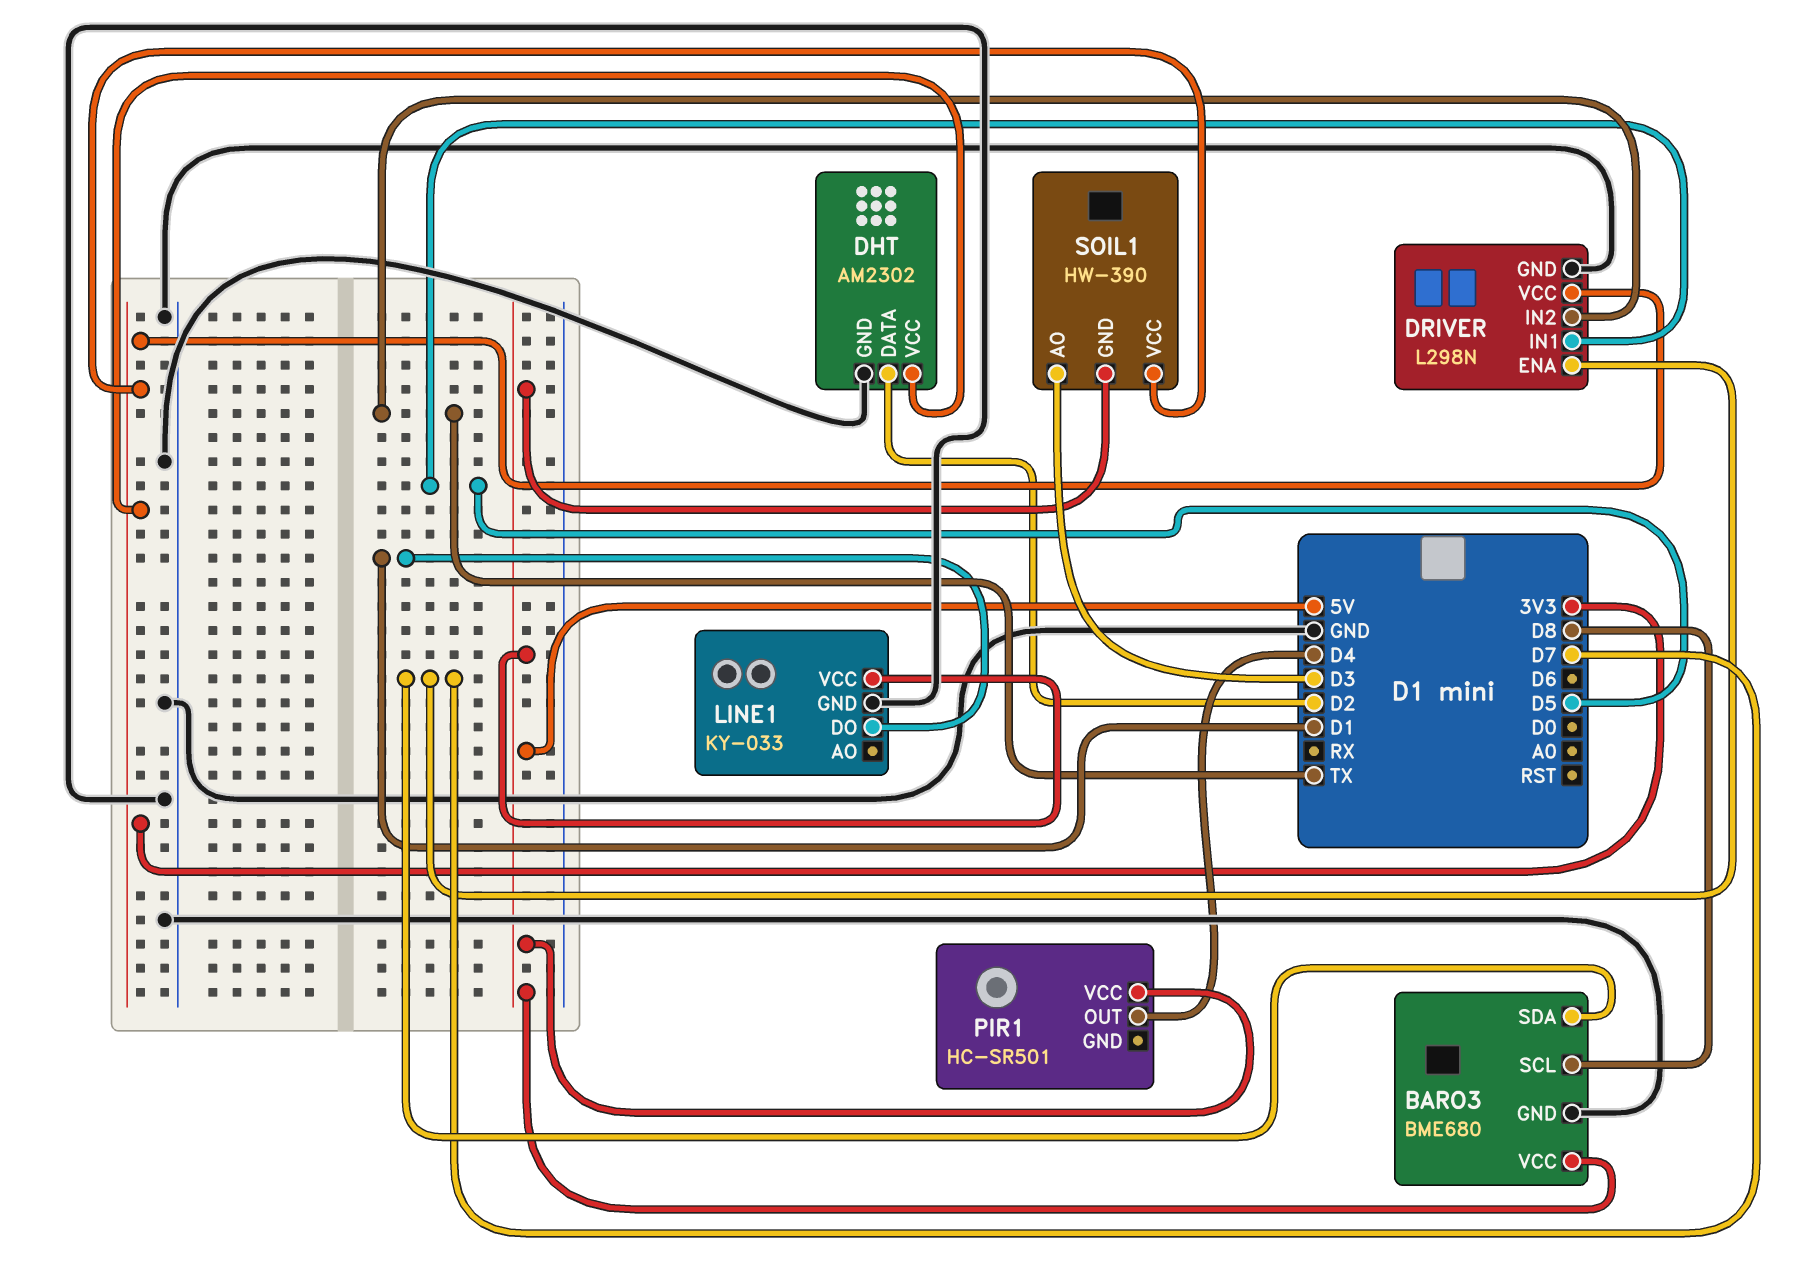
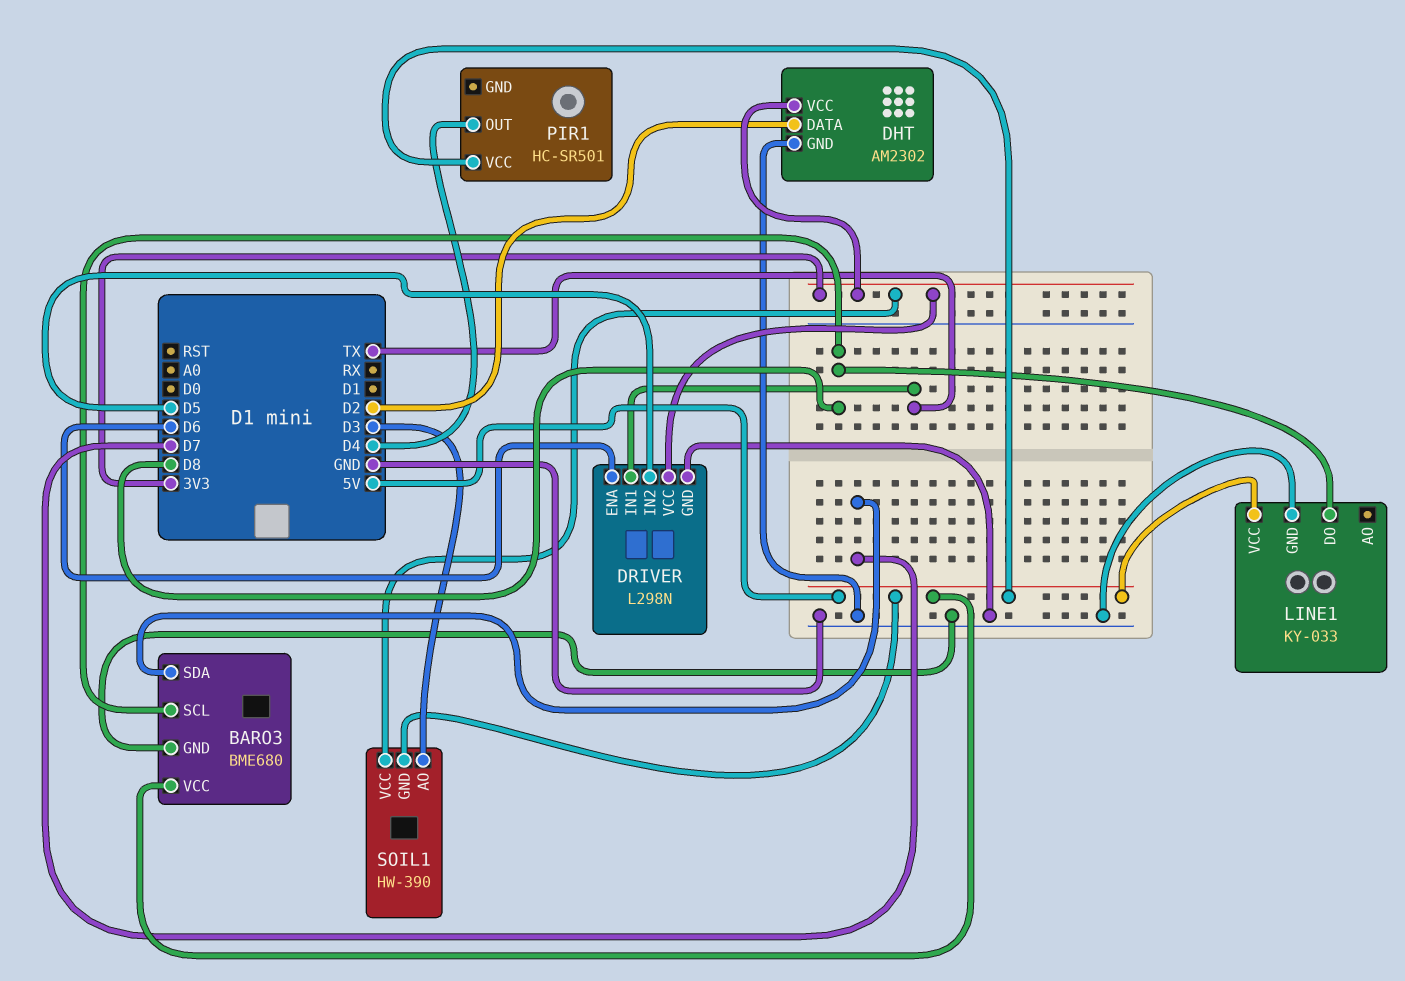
DRIVER pin ENA: D7 -> D6
DRIVER pin IN1: D5 -> TX
DRIVER pin IN2: TX -> D5
LINE1 pin DO: D1 -> D8

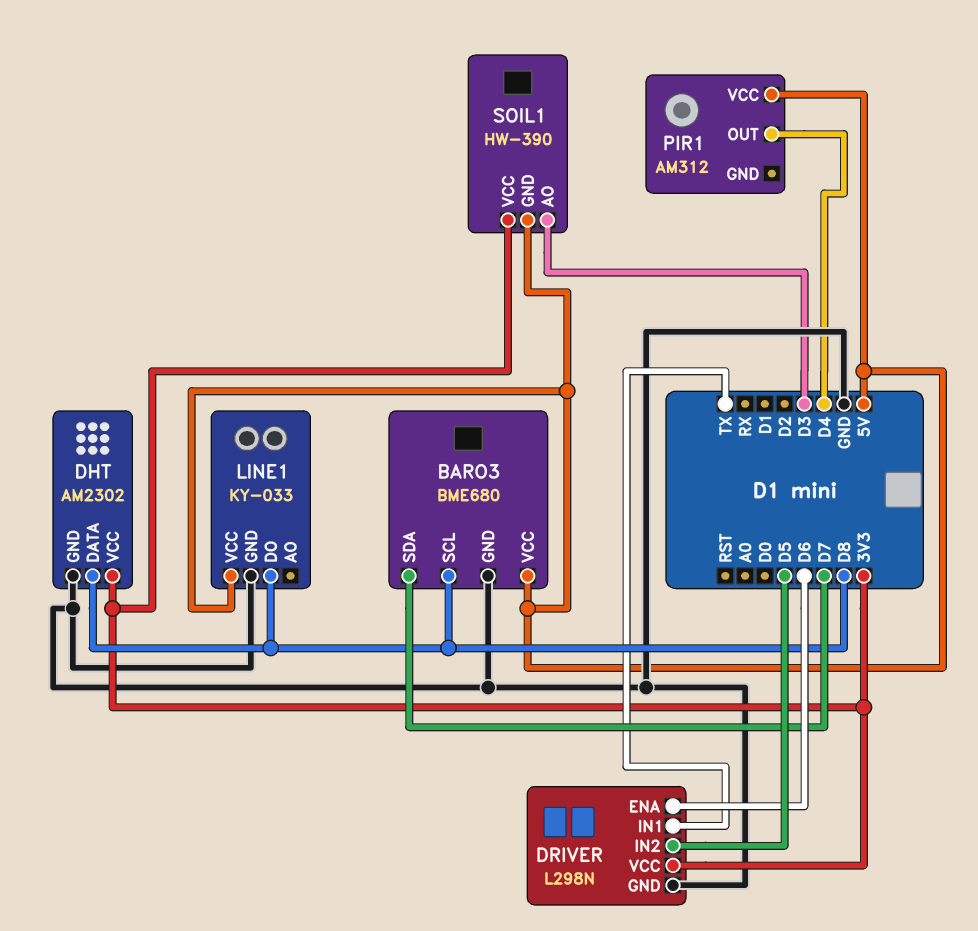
DHT pin DATA: D2 -> D8
PIR1: HC-SR501 -> AM312

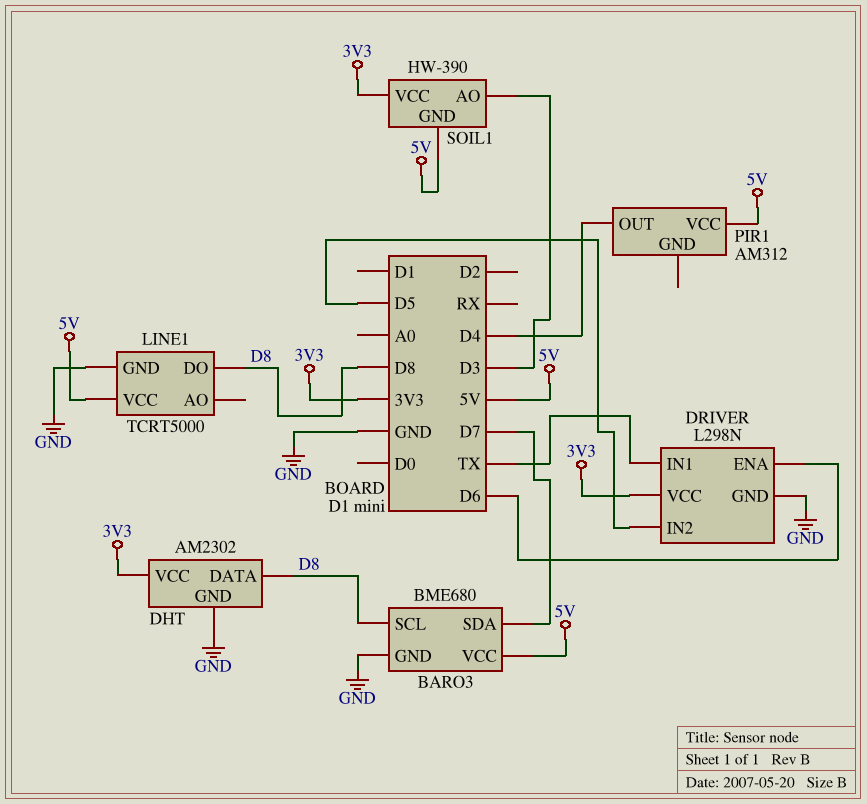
LINE1: KY-033 -> TCRT5000

